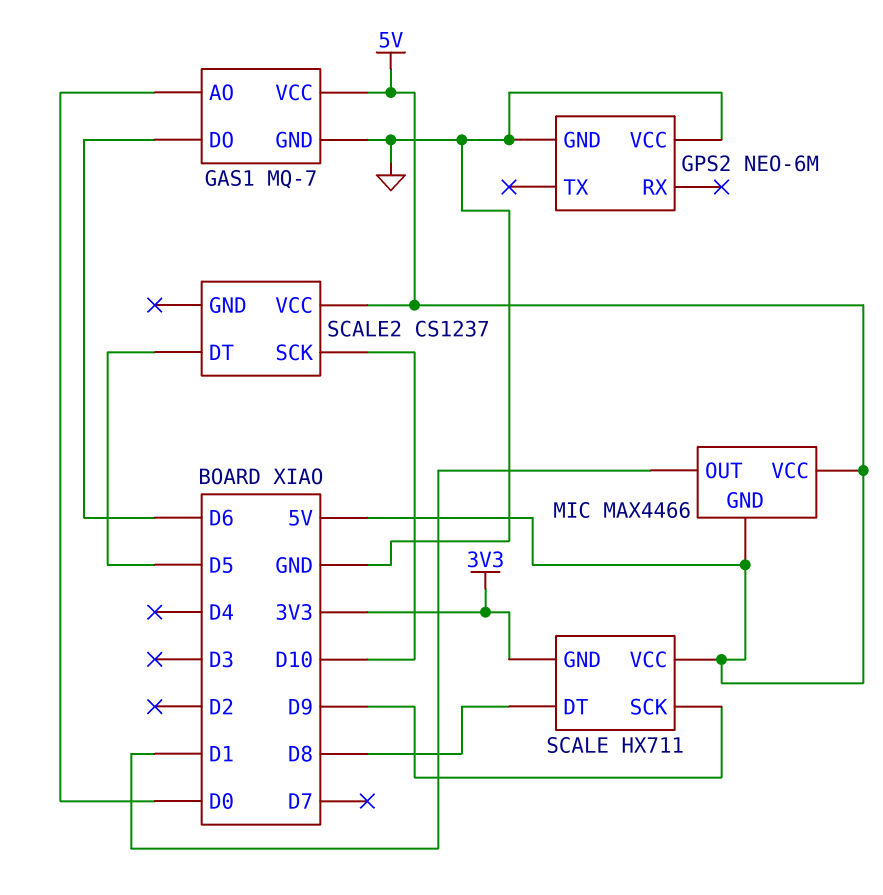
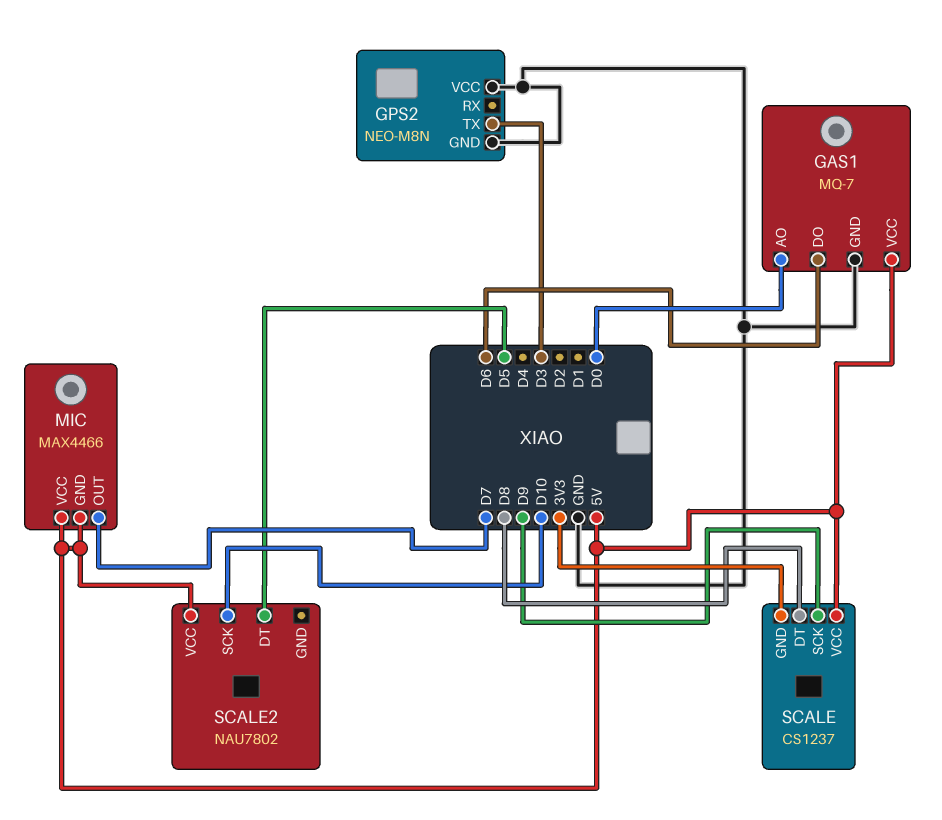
GPS2: NEO-6M -> NEO-M8N
GPS2 pin TX: none -> D3
MIC pin OUT: D1 -> D7
SCALE: HX711 -> CS1237
SCALE2: CS1237 -> NAU7802

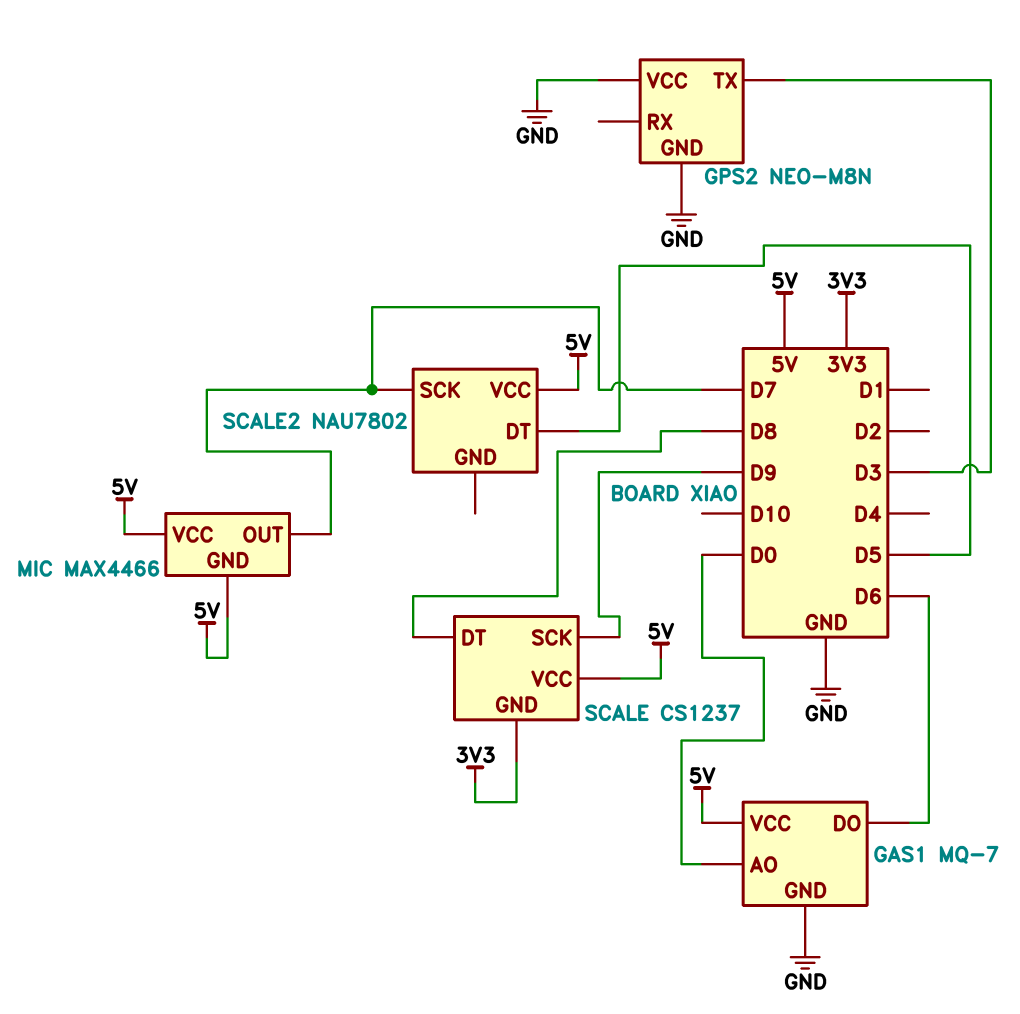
SCALE2 pin SCK: D10 -> D7

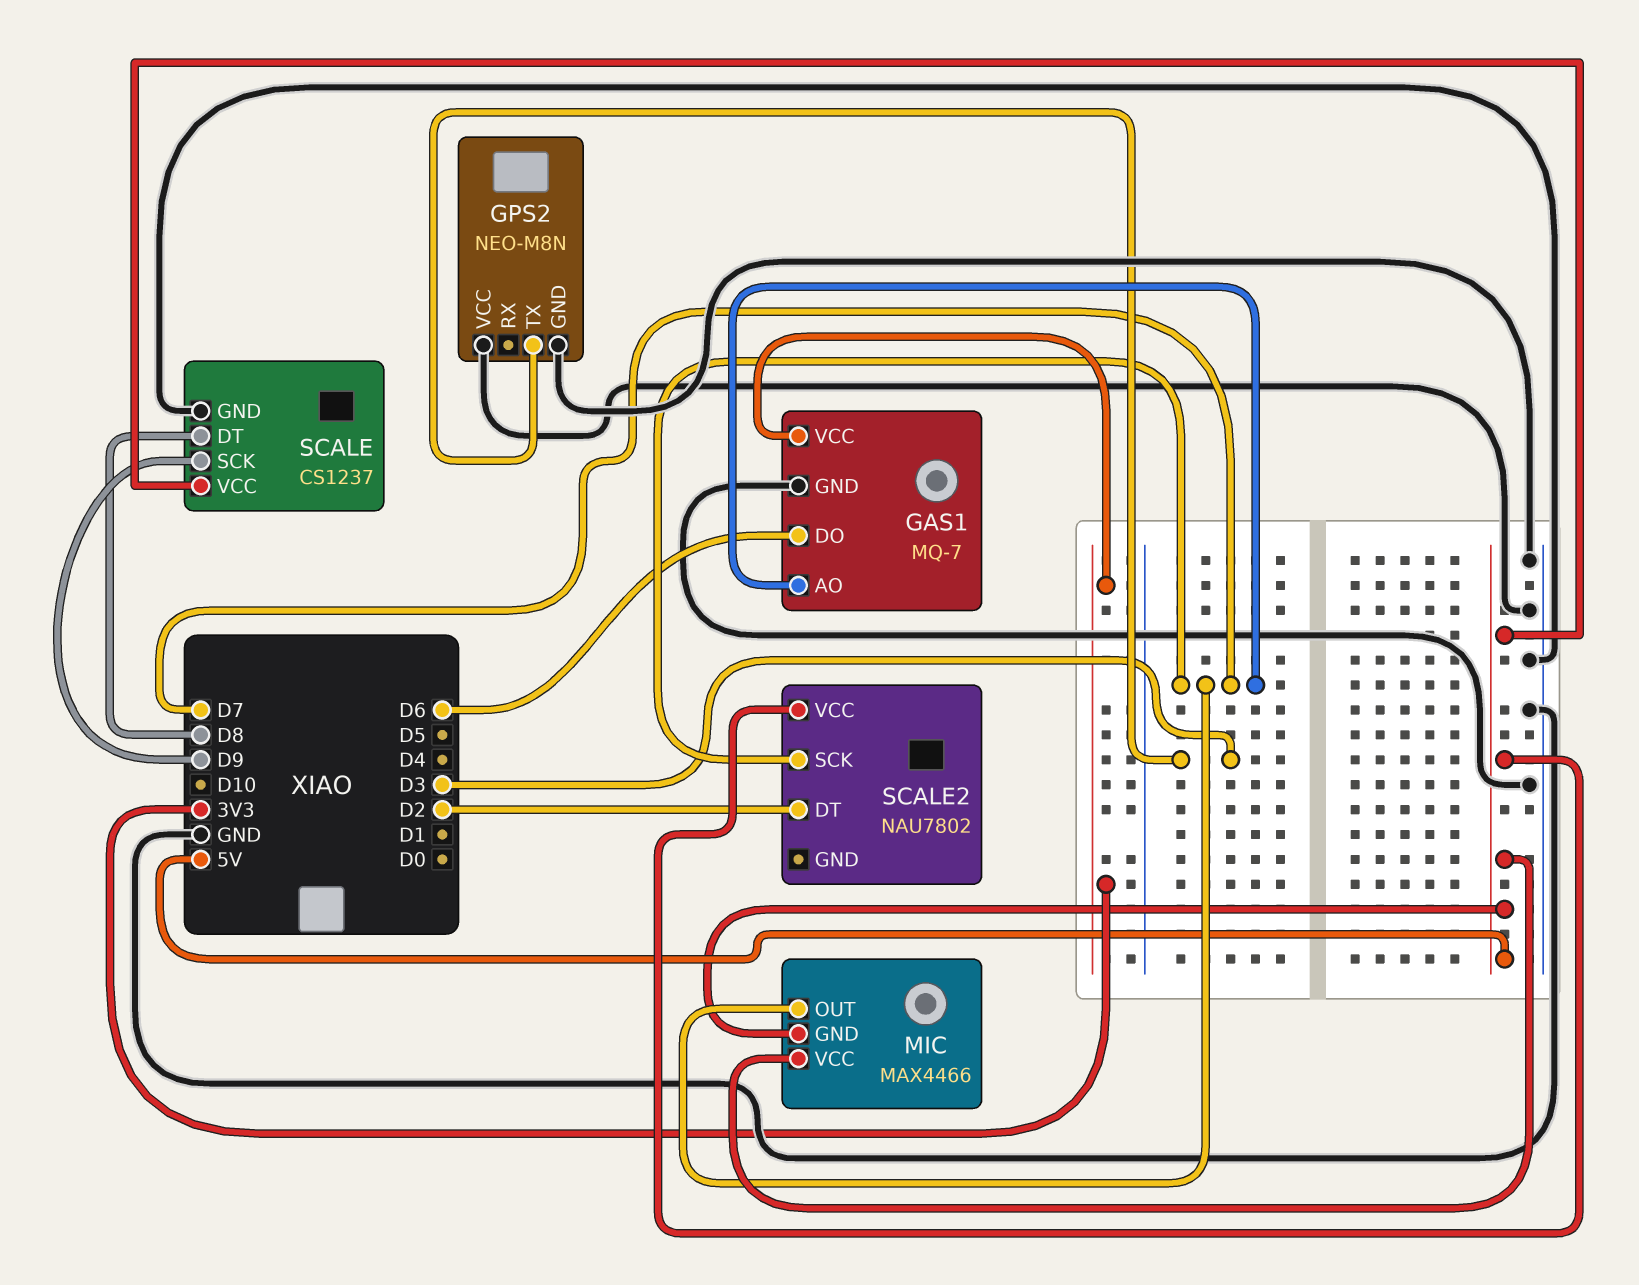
GAS1 pin AO: D0 -> D7
GAS1 pin VCC: 5V -> 3V3
SCALE pin GND: 3V3 -> GND
SCALE2 pin DT: D5 -> D2

